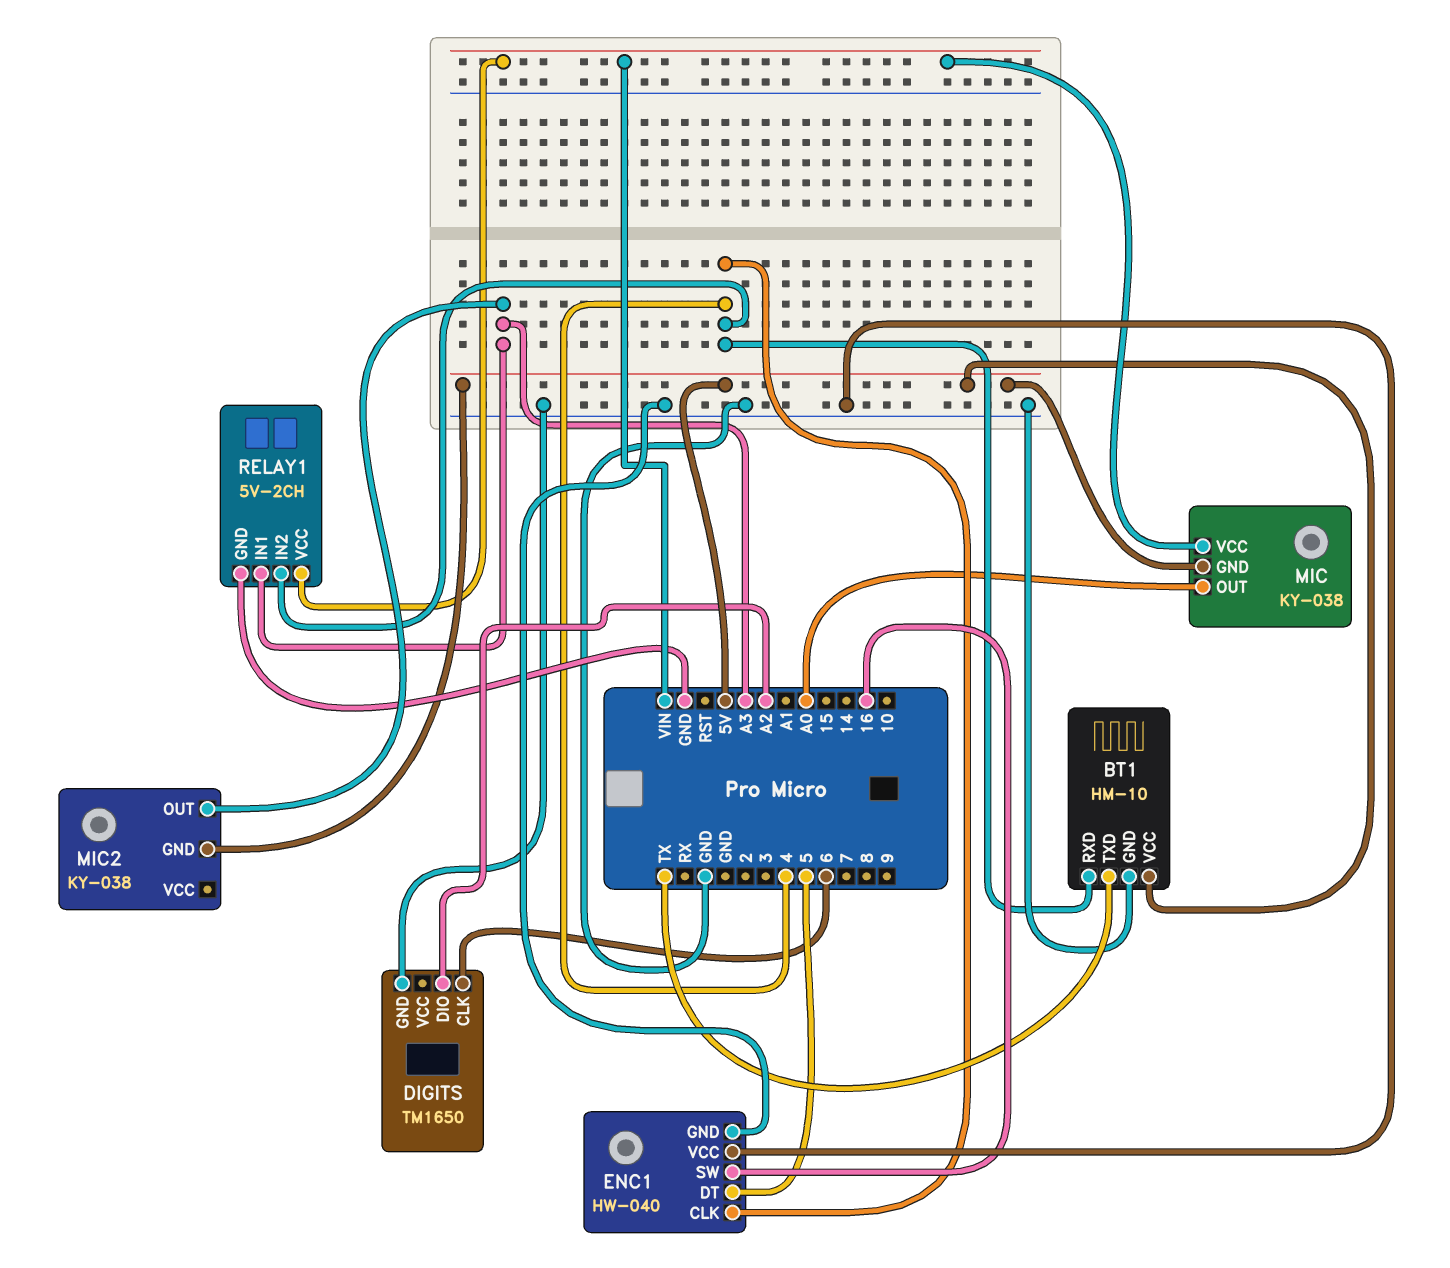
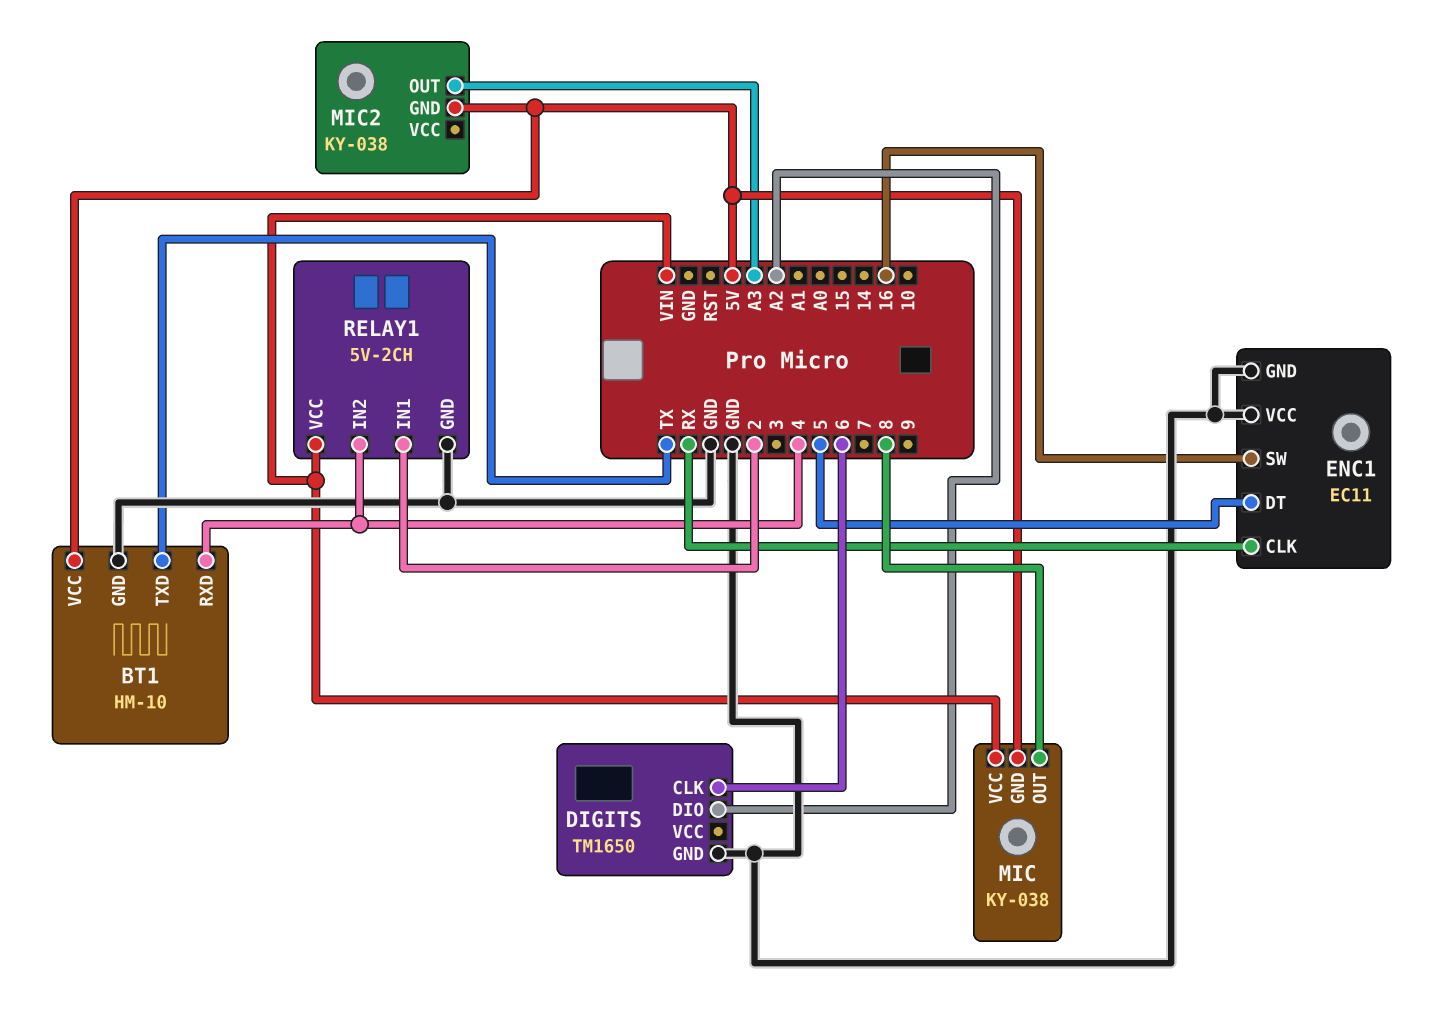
ENC1: HW-040 -> EC11
ENC1 pin CLK: 4 -> RX
MIC pin OUT: A0 -> 8
RELAY1 pin IN1: A3 -> 2

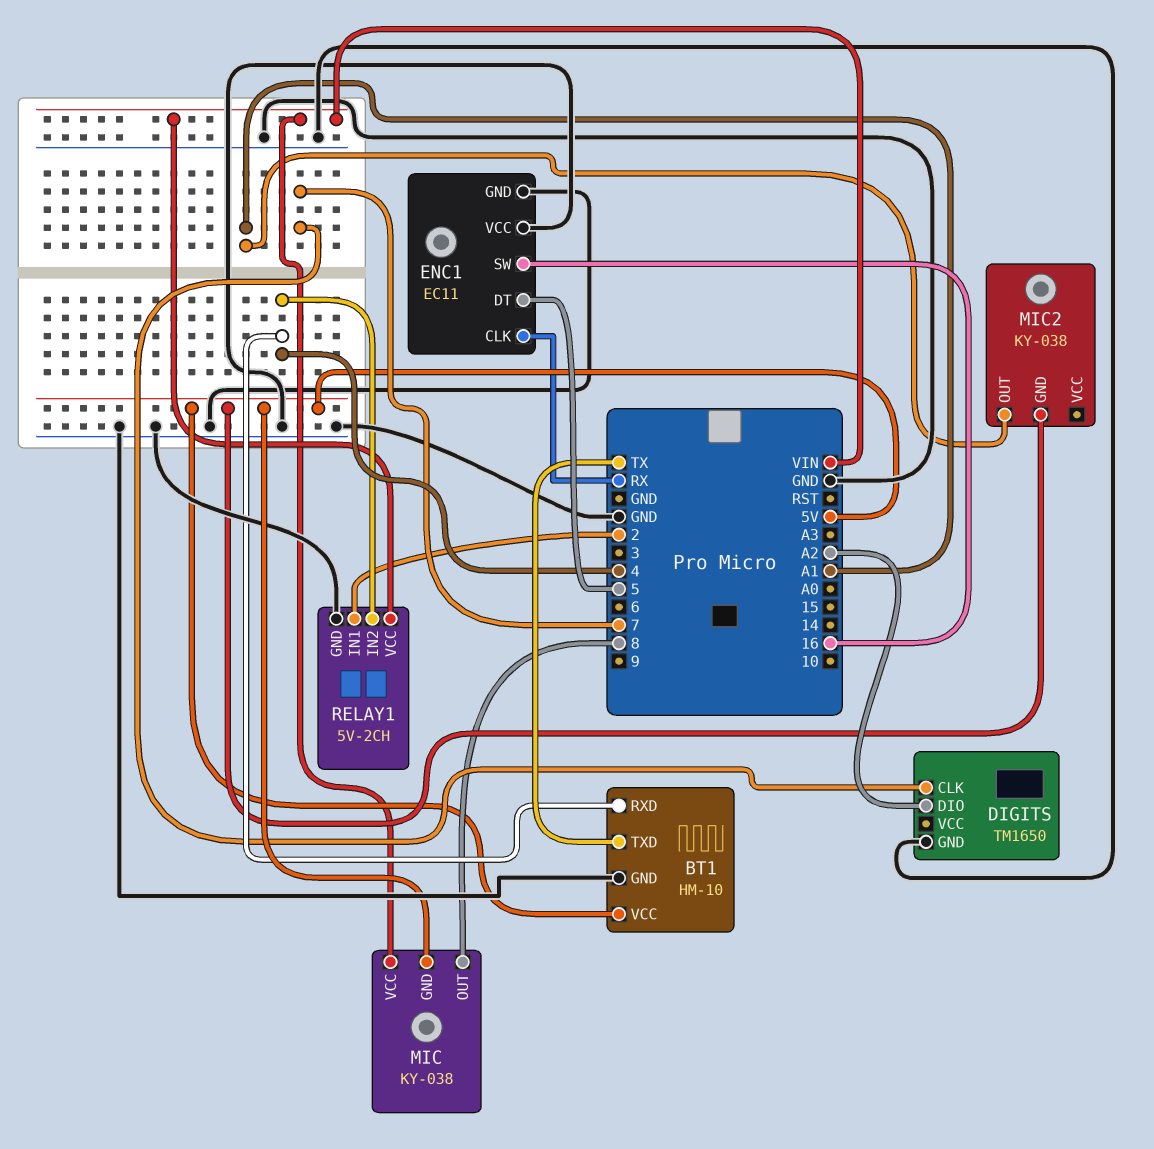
DIGITS pin CLK: 6 -> 7
MIC2 pin OUT: A3 -> A1

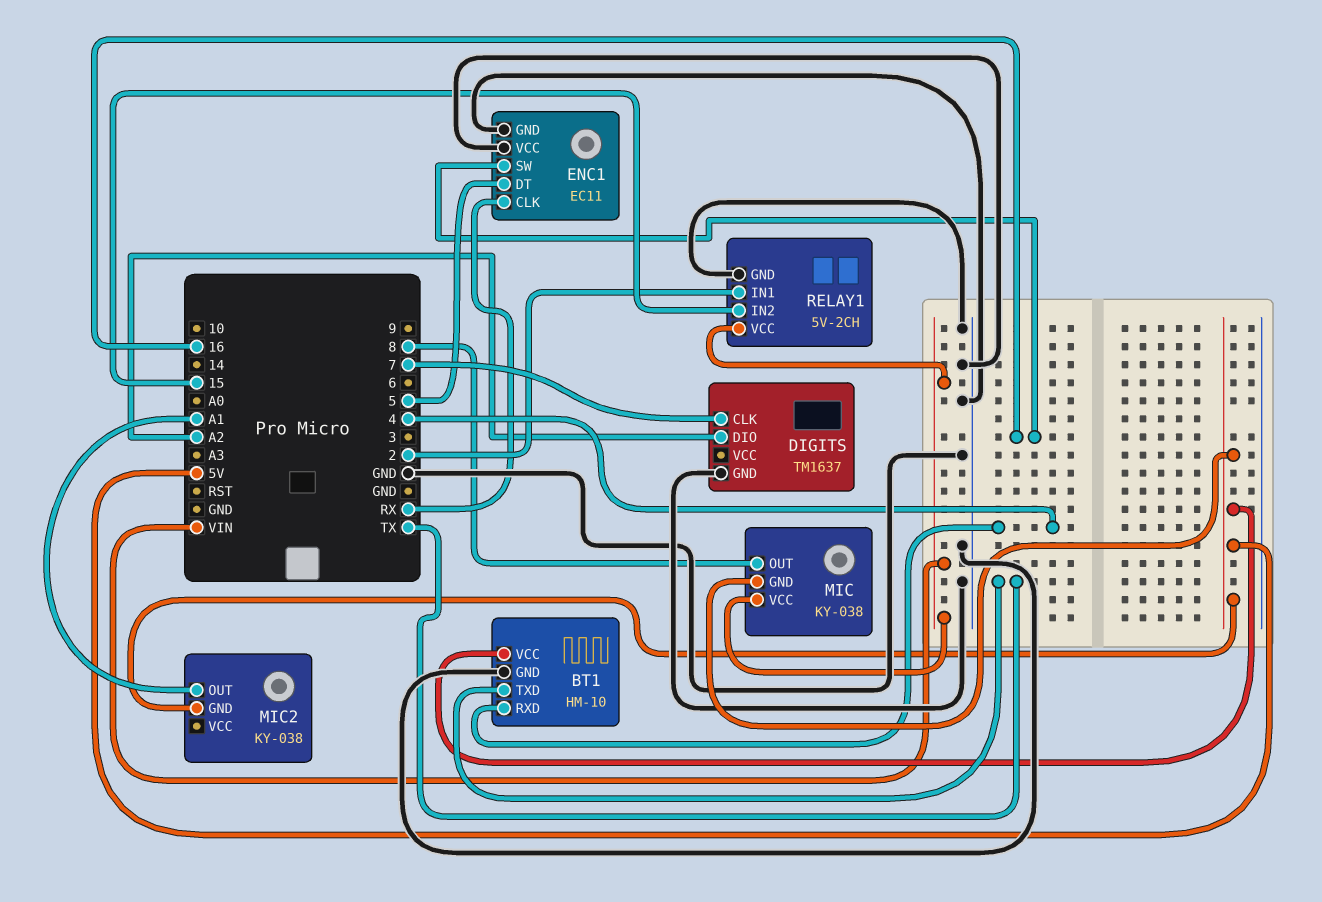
DIGITS: TM1650 -> TM1637
RELAY1 pin IN2: 4 -> 15

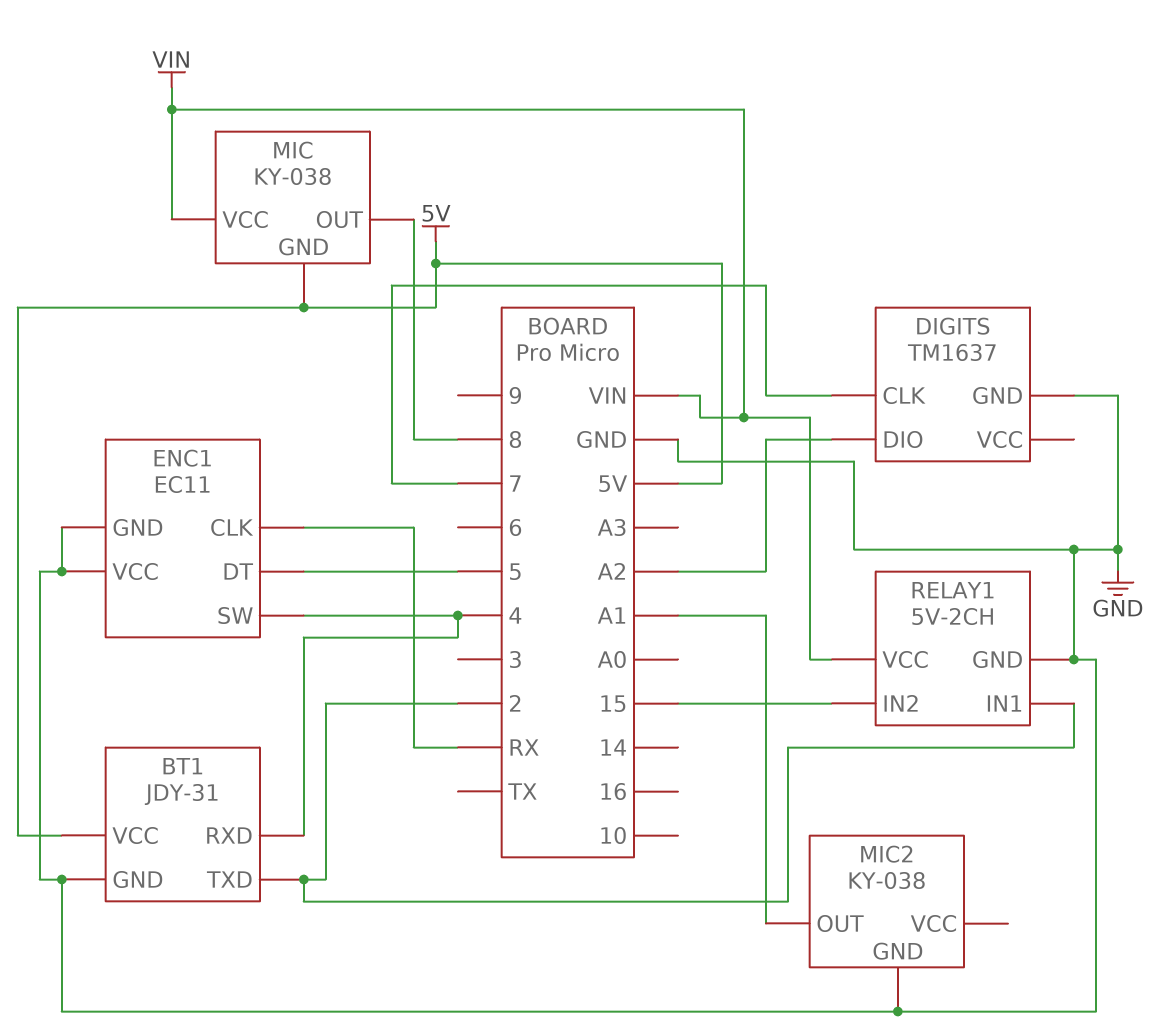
BT1: HM-10 -> JDY-31
BT1 pin TXD: TX -> 2
ENC1 pin SW: 16 -> 4
MIC2 pin GND: 5V -> GND

